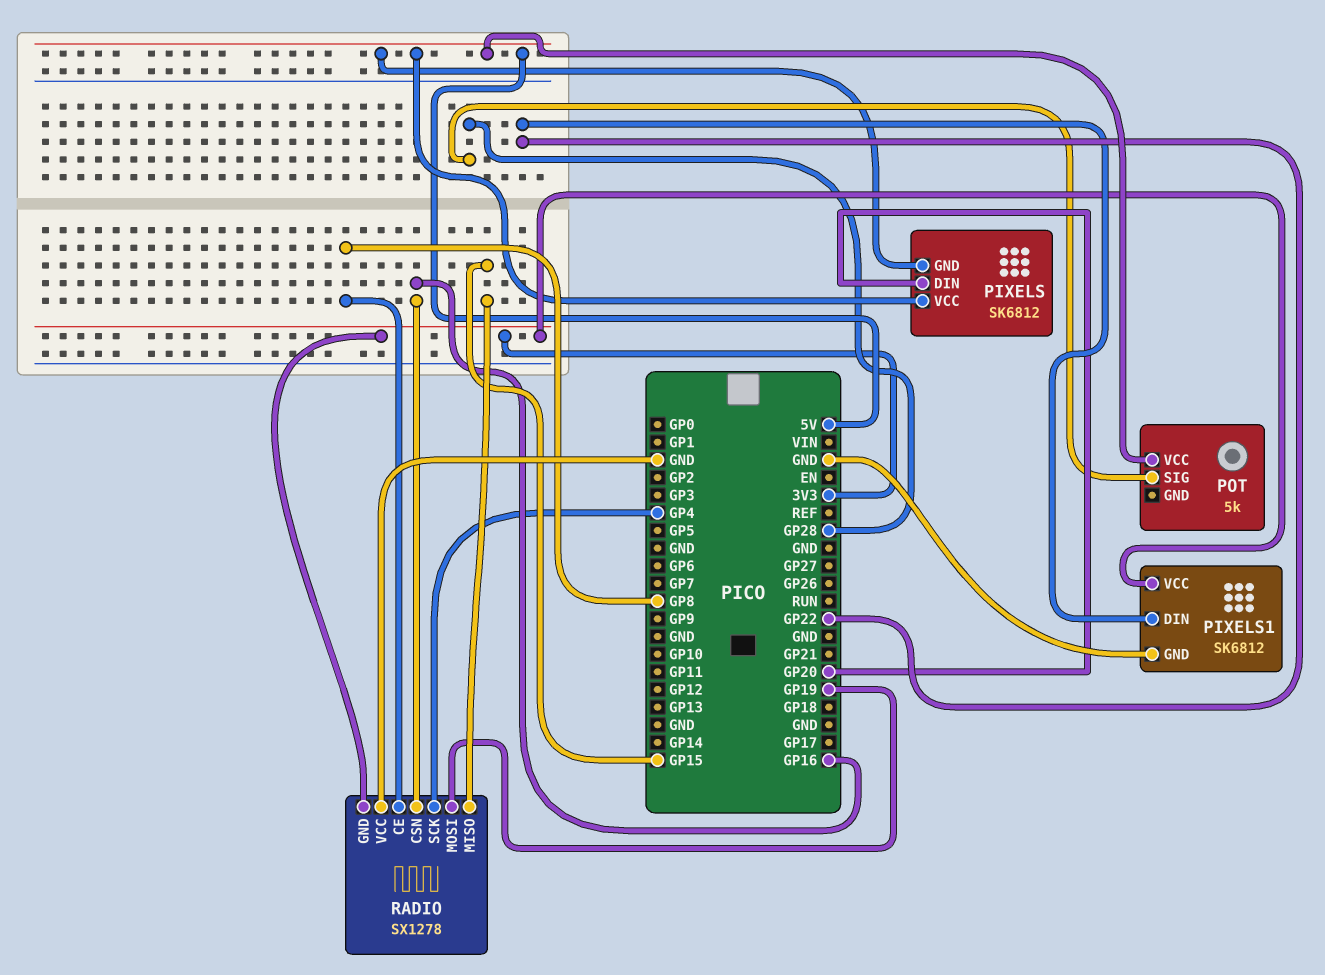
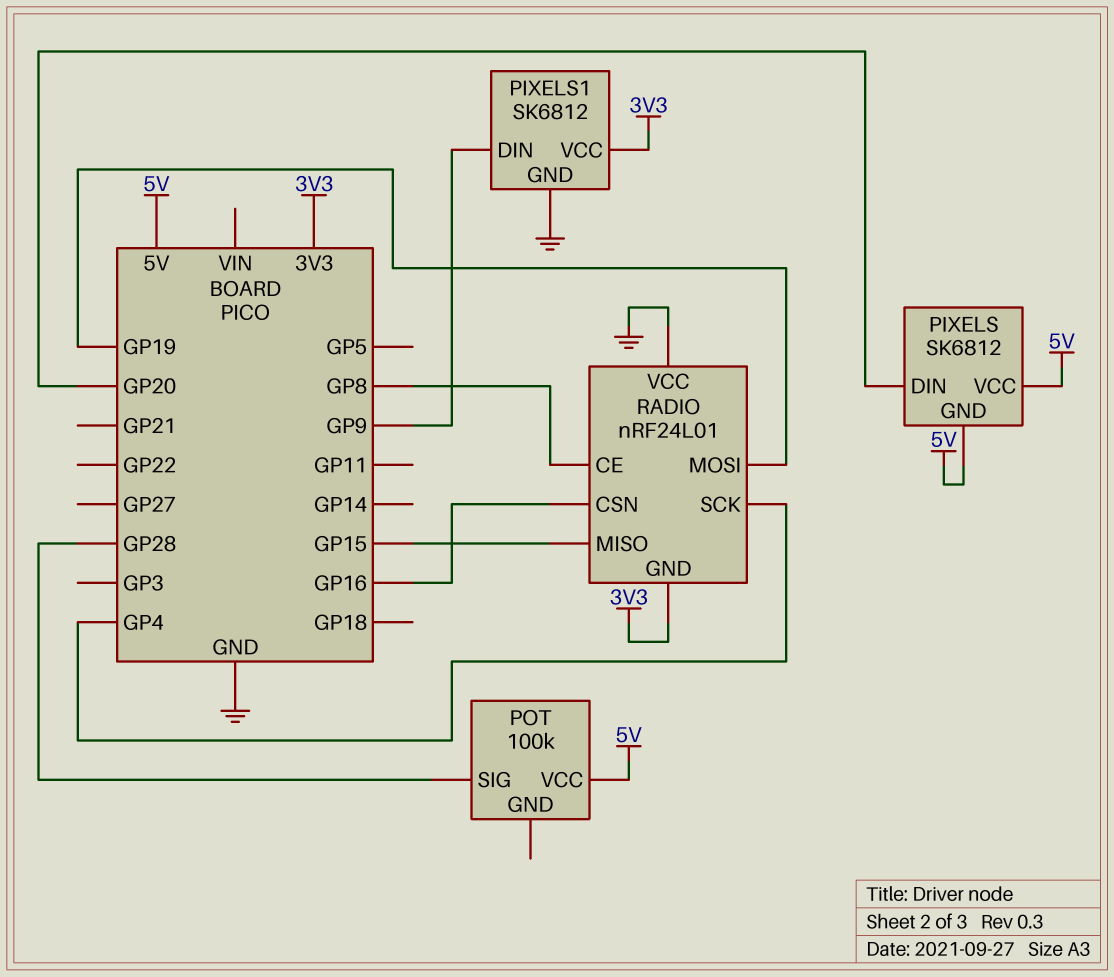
PIXELS1 pin DIN: GP22 -> GP9
POT: 5k -> 100k
RADIO: SX1278 -> nRF24L01

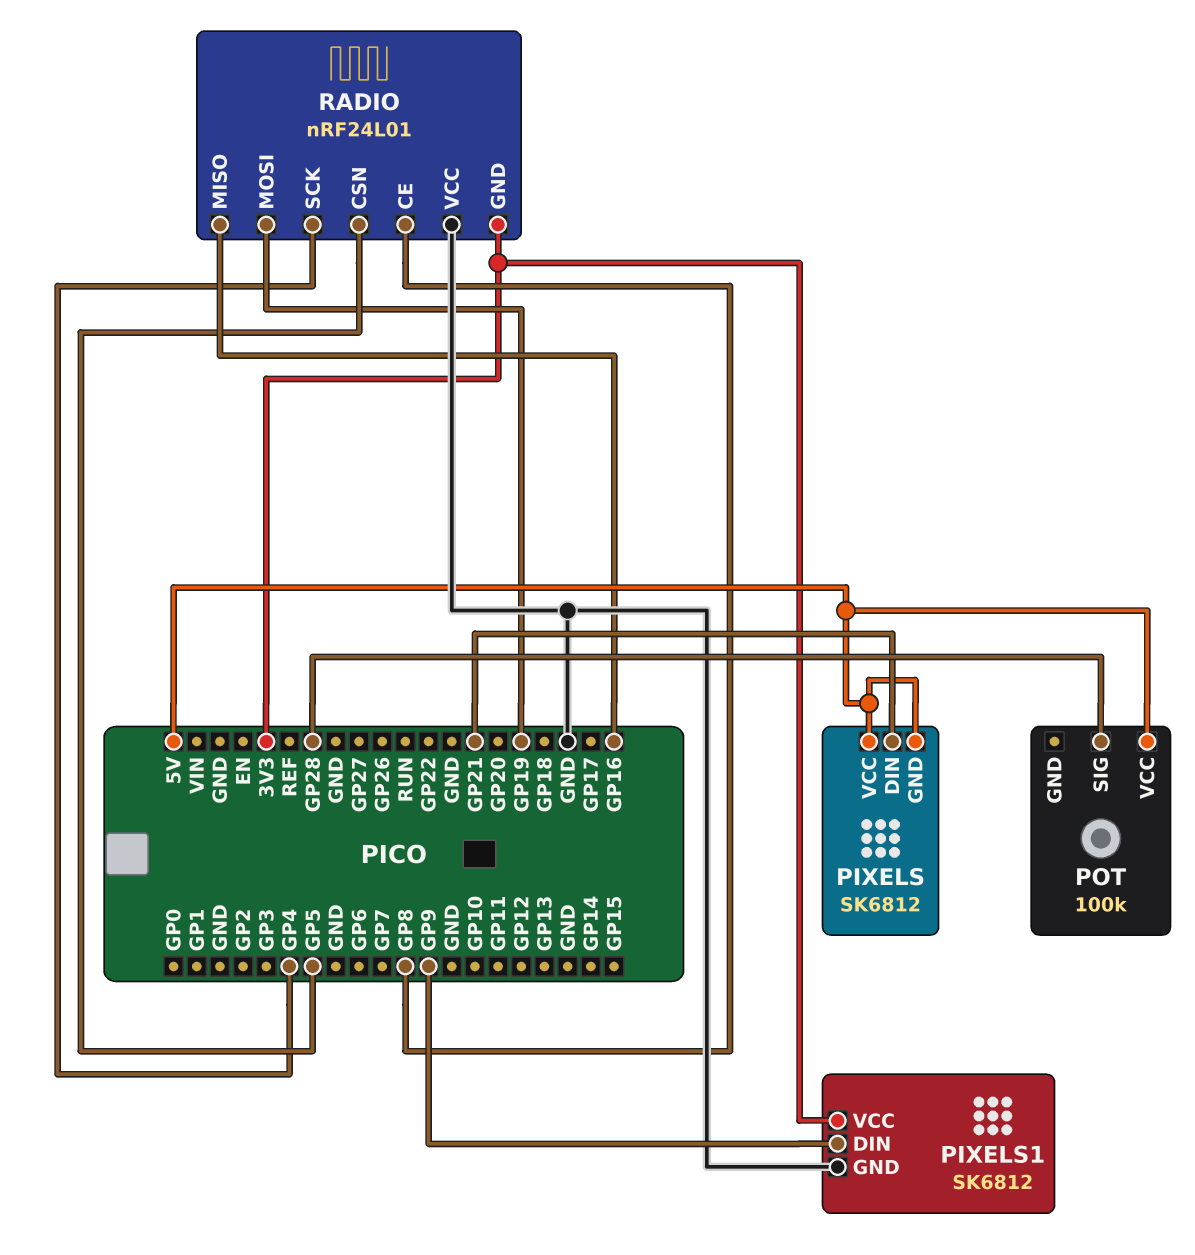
PIXELS pin DIN: GP20 -> GP21
RADIO pin CSN: GP16 -> GP5
RADIO pin MISO: GP15 -> GP16

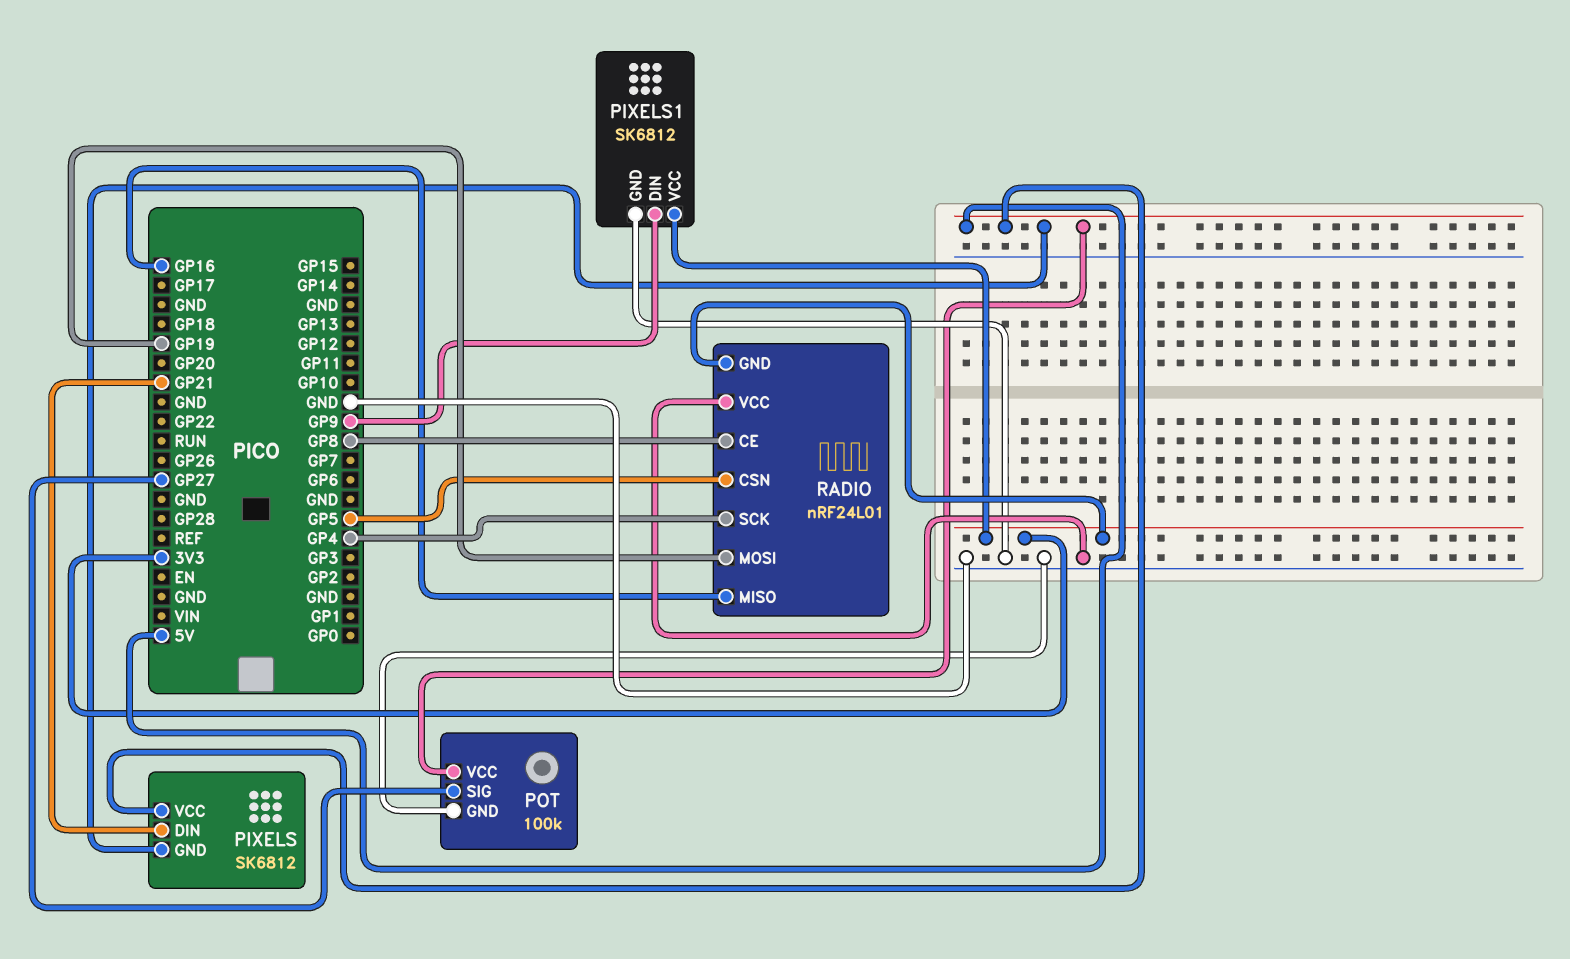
POT pin GND: none -> GND
POT pin SIG: GP28 -> GP27

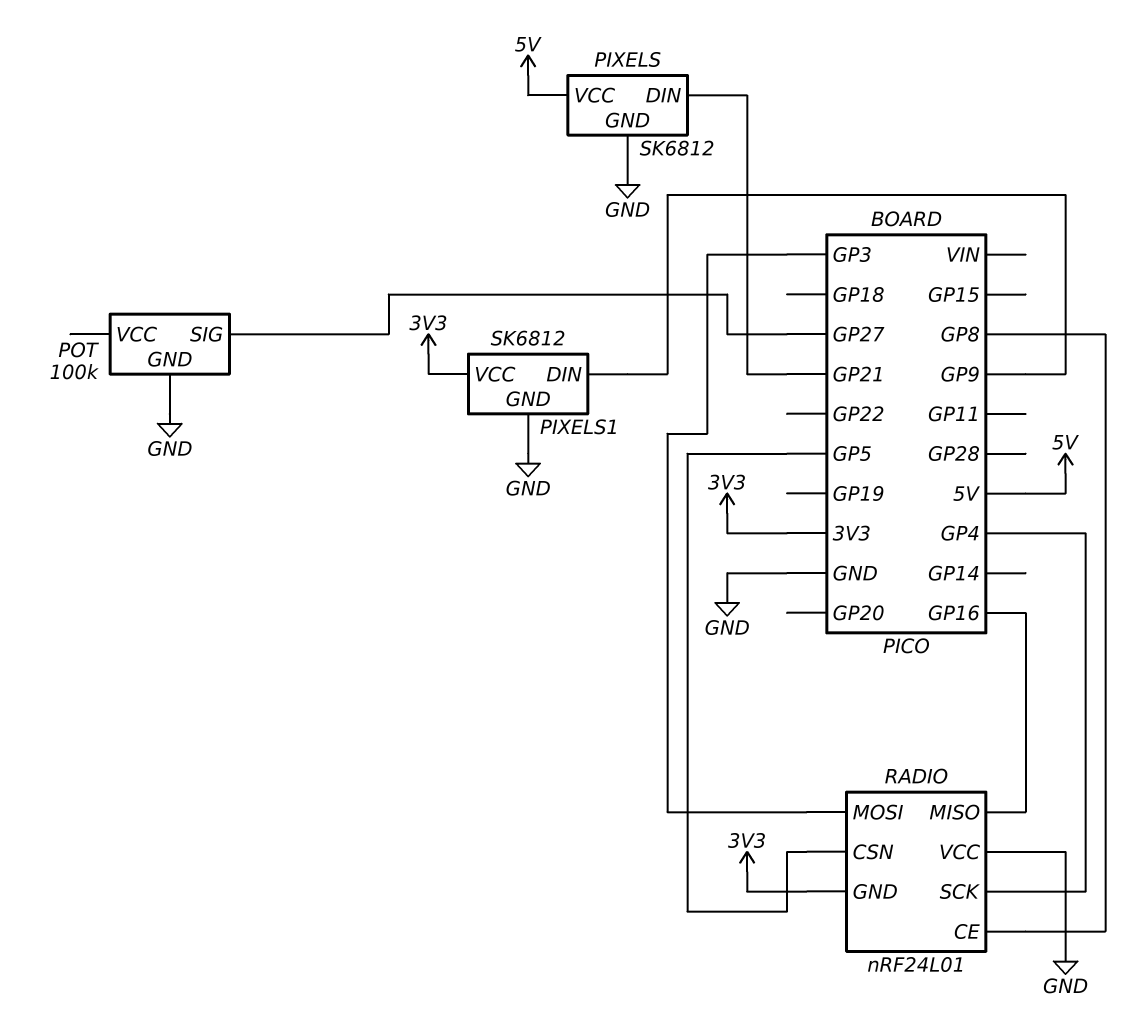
PIXELS pin GND: 5V -> GND
POT pin VCC: 5V -> none
RADIO pin MOSI: GP19 -> GP3

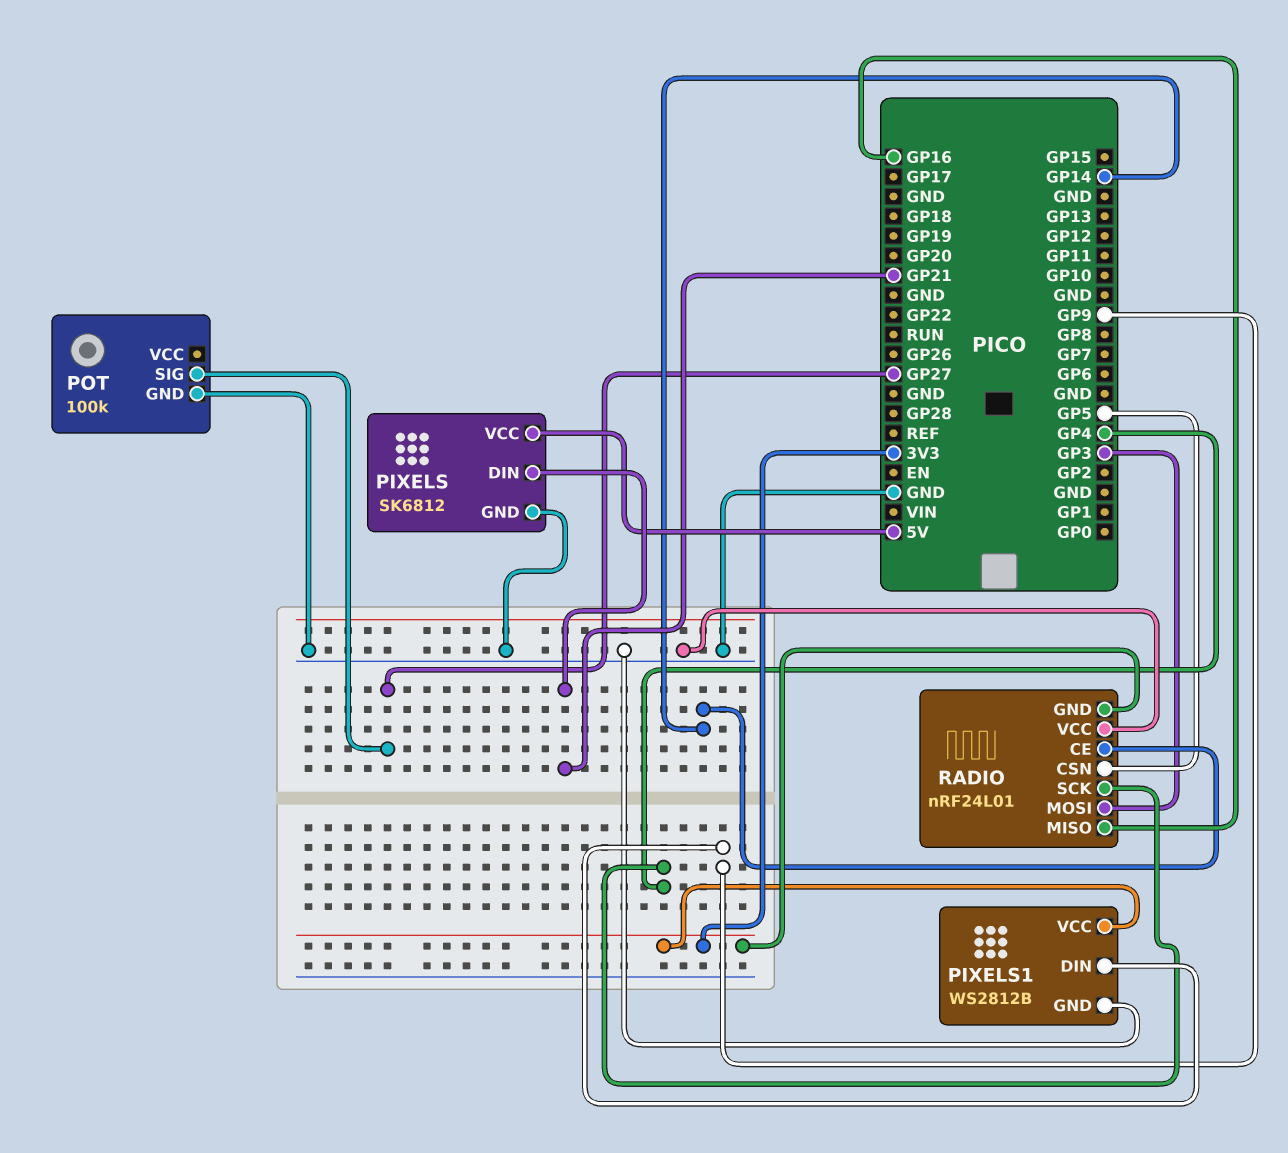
PIXELS1: SK6812 -> WS2812B
RADIO pin CE: GP8 -> GP14

